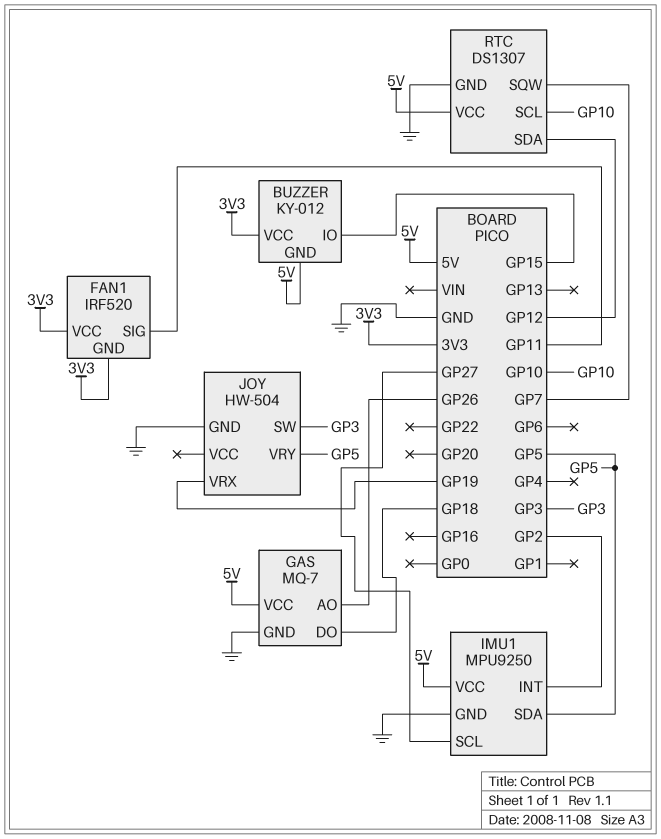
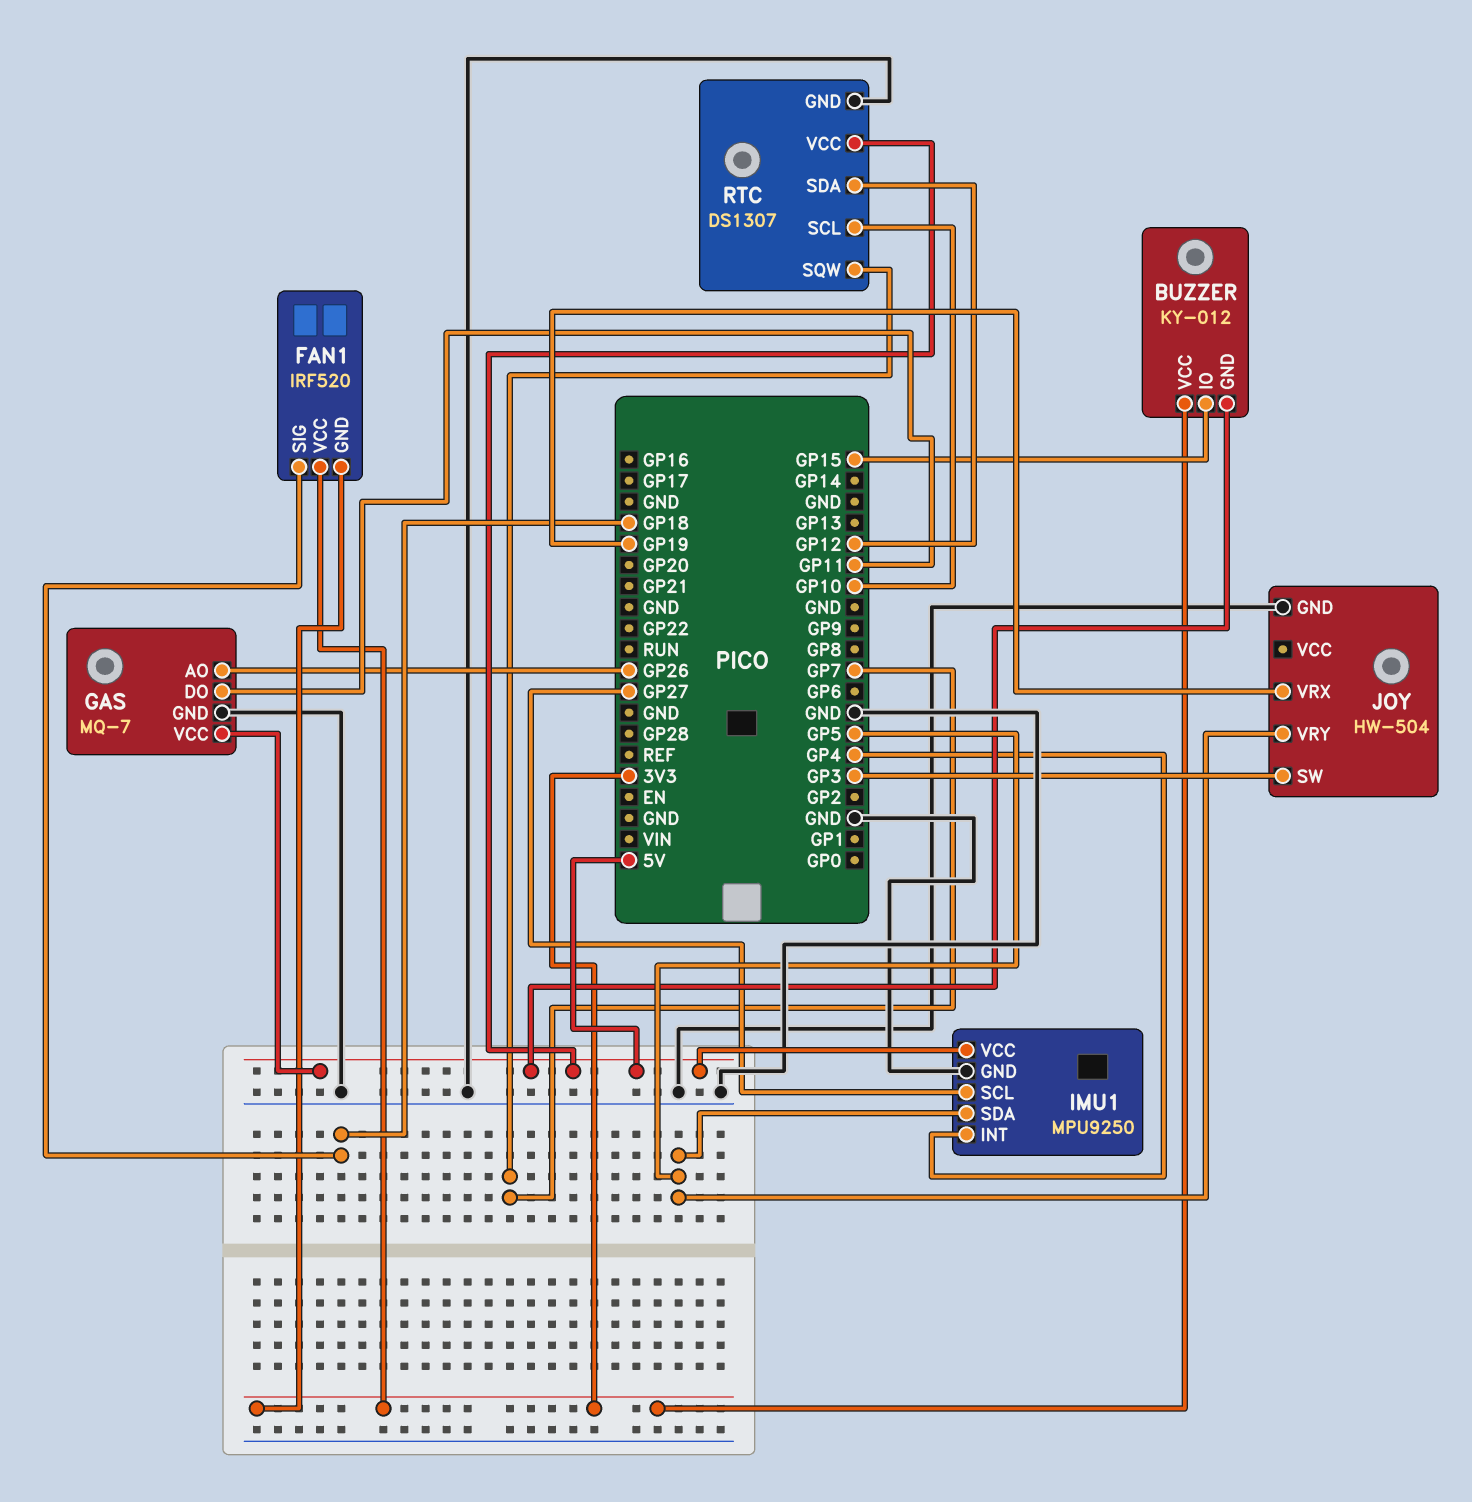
FAN1 pin SIG: GP11 -> GP18
GAS pin DO: GP18 -> GP11
IMU1 pin INT: GP2 -> GP4

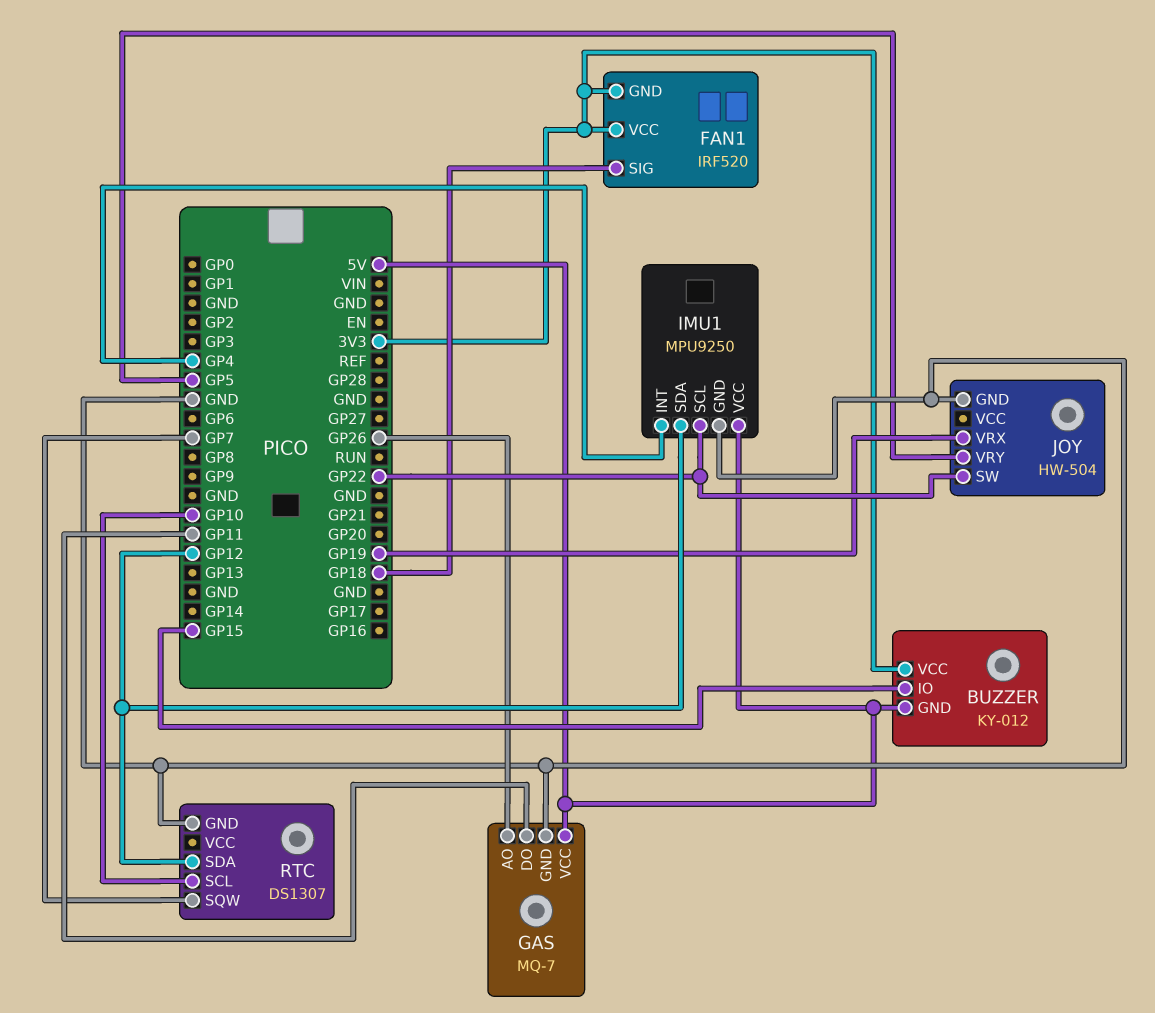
IMU1 pin SCL: GP27 -> GP22
IMU1 pin SDA: GP5 -> GP12
JOY pin SW: GP3 -> GP22
RTC pin VCC: 5V -> none

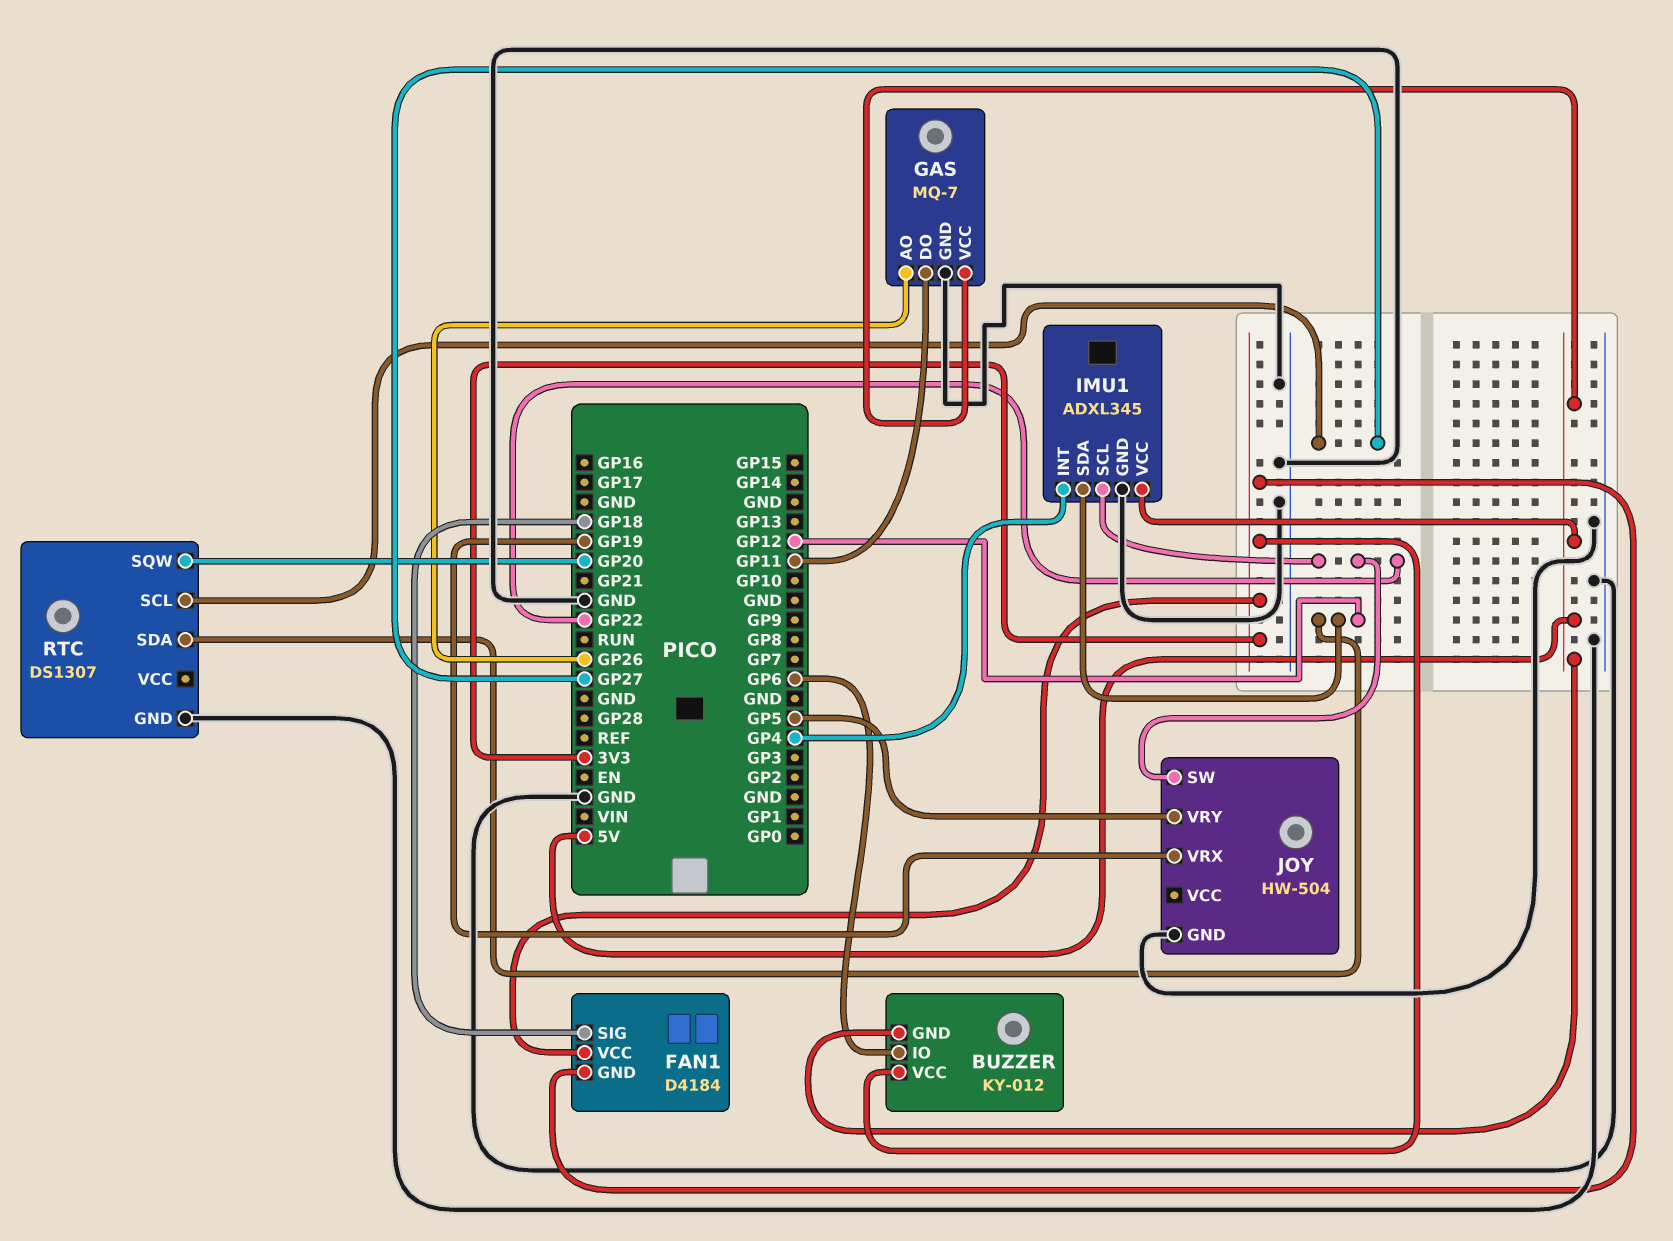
BUZZER pin IO: GP15 -> GP6
FAN1: IRF520 -> D4184
IMU1: MPU9250 -> ADXL345
RTC pin SCL: GP10 -> GP27
RTC pin SQW: GP7 -> GP20

